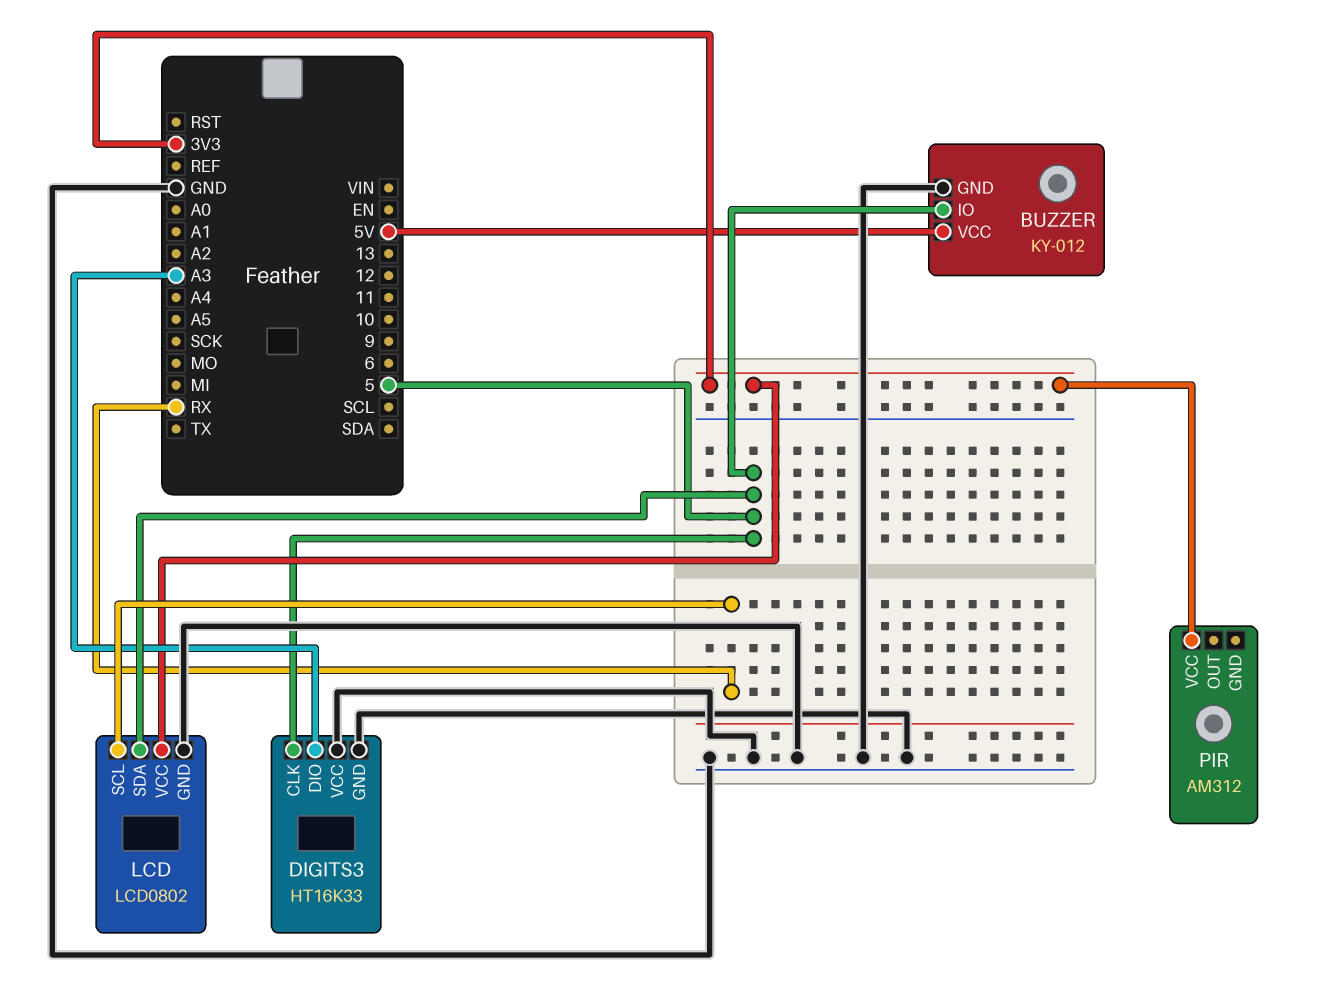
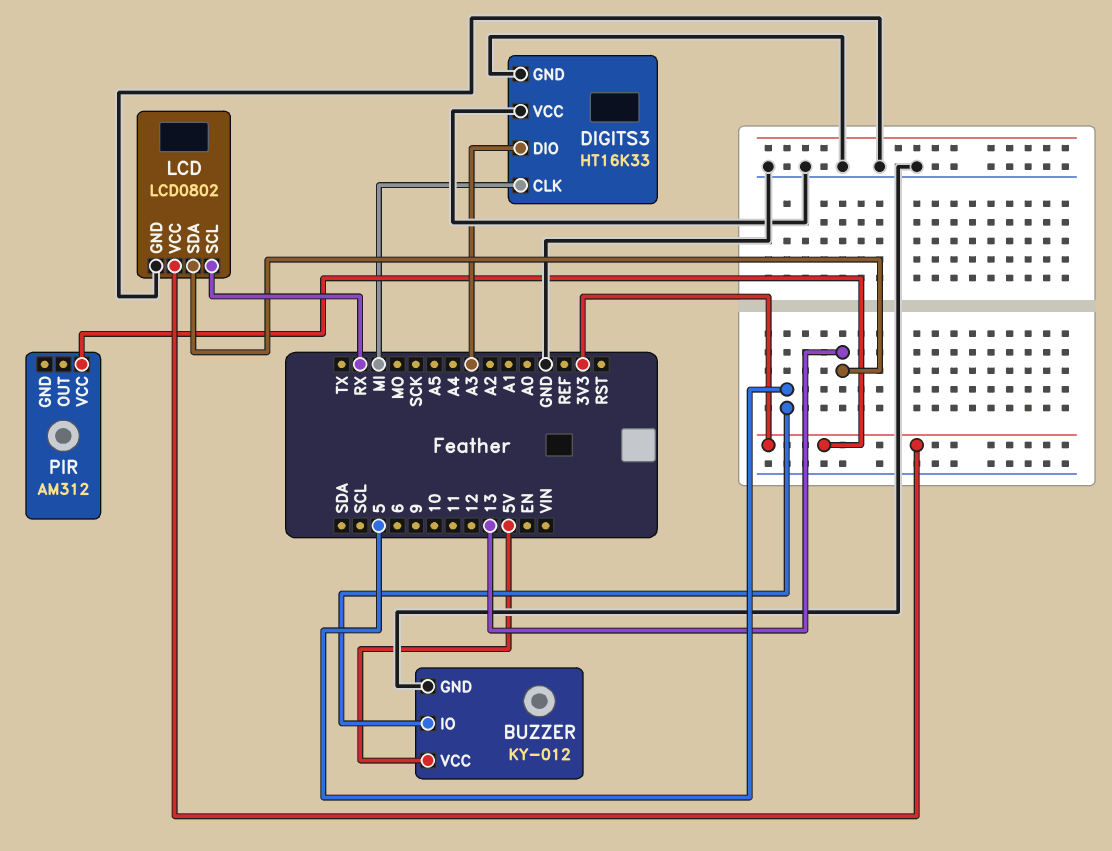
DIGITS3 pin CLK: 5 -> MI
LCD pin SDA: 5 -> 13

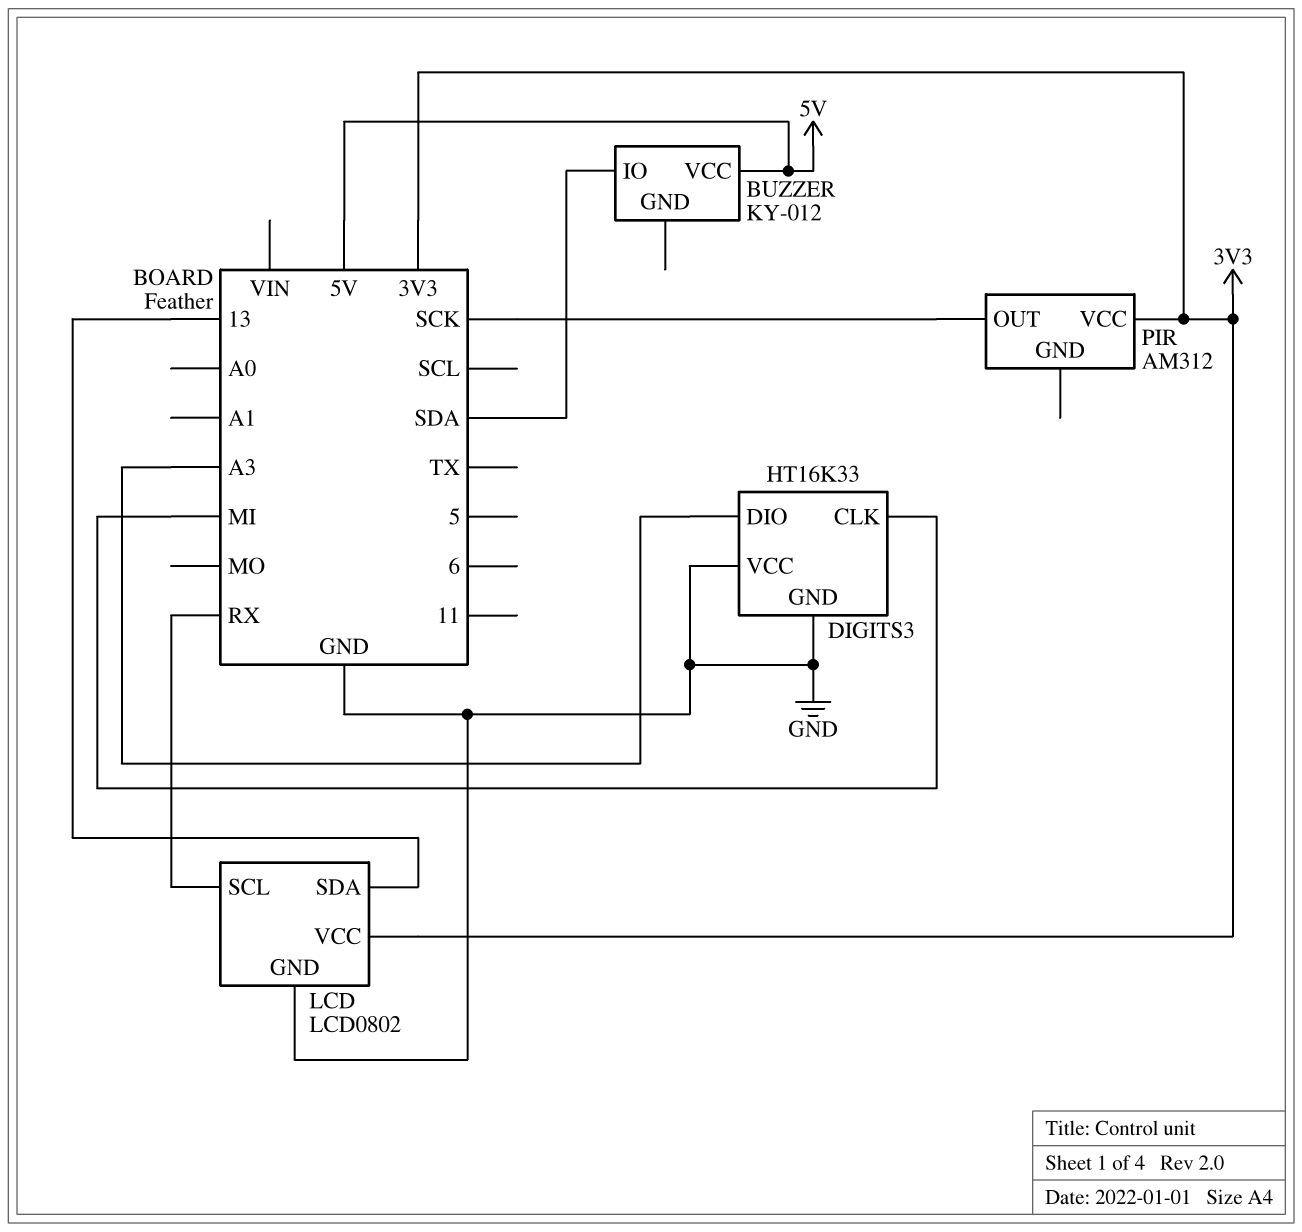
BUZZER pin GND: GND -> none
BUZZER pin IO: 5 -> SDA
PIR pin OUT: none -> SCK

